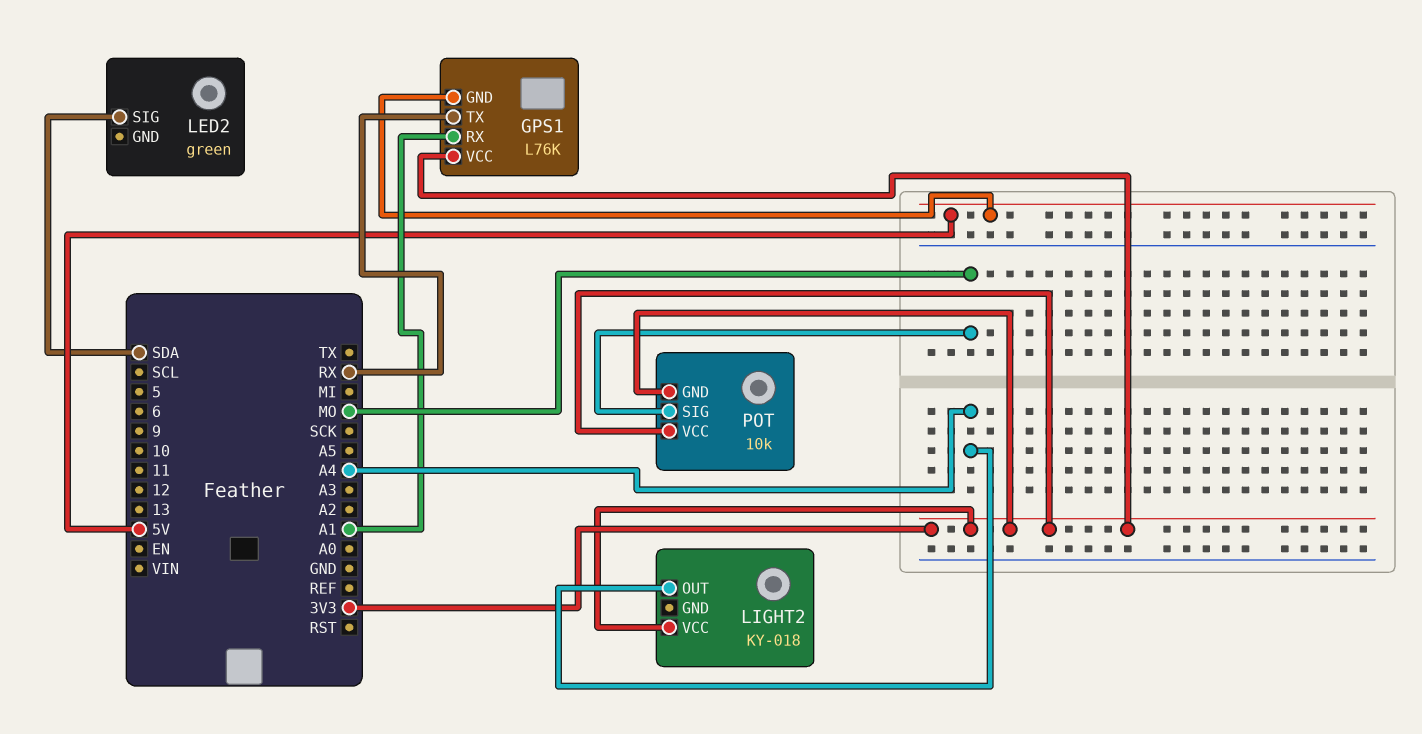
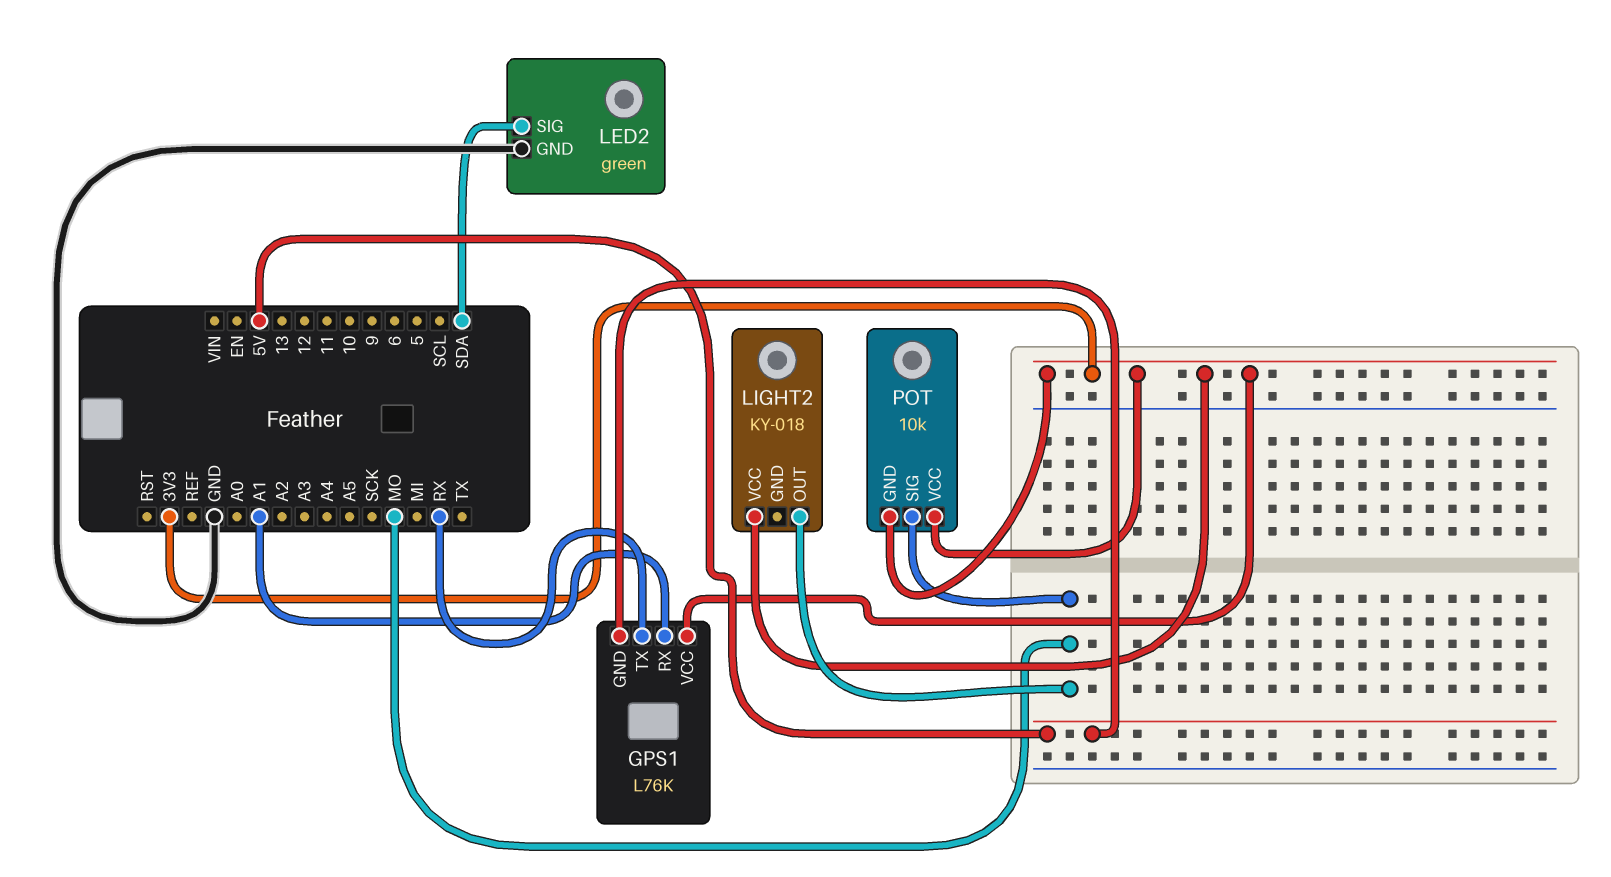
LED2 pin GND: none -> GND
LIGHT2 pin OUT: A4 -> MO

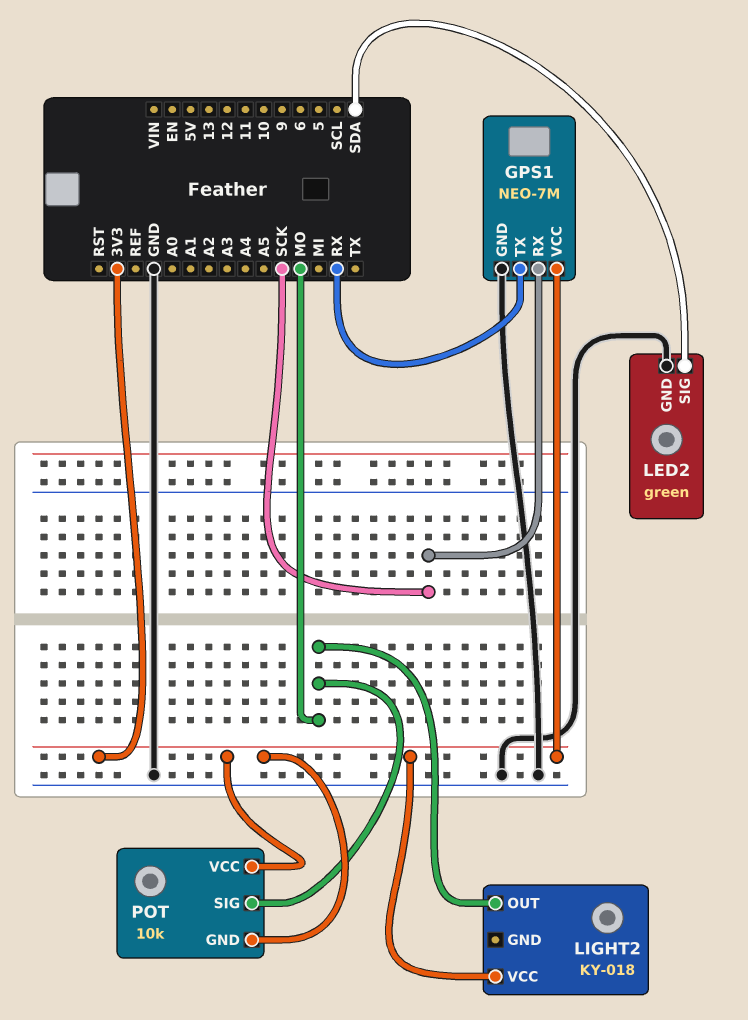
GPS1: L76K -> NEO-7M
GPS1 pin GND: 5V -> GND
GPS1 pin RX: A1 -> SCK

